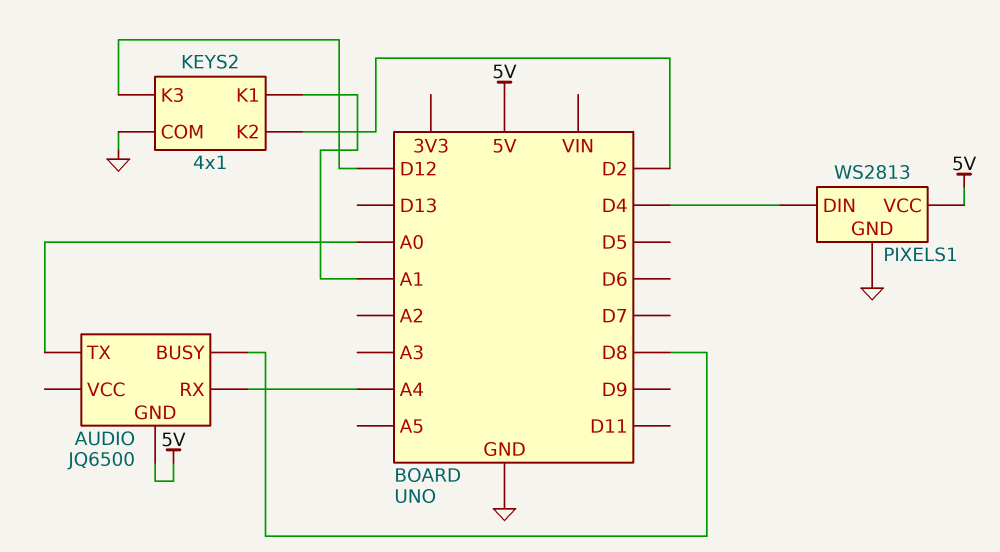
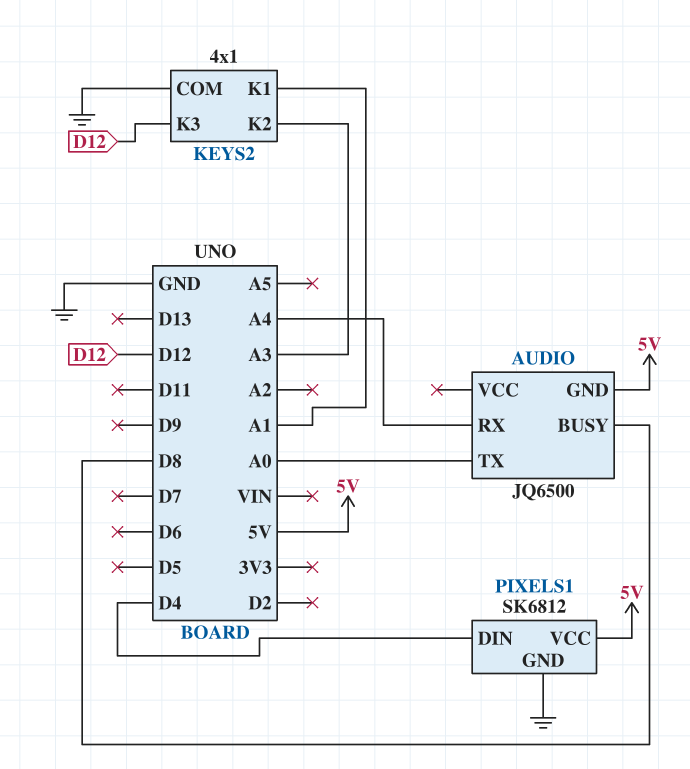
KEYS2 pin K2: D2 -> A3
PIXELS1: WS2813 -> SK6812

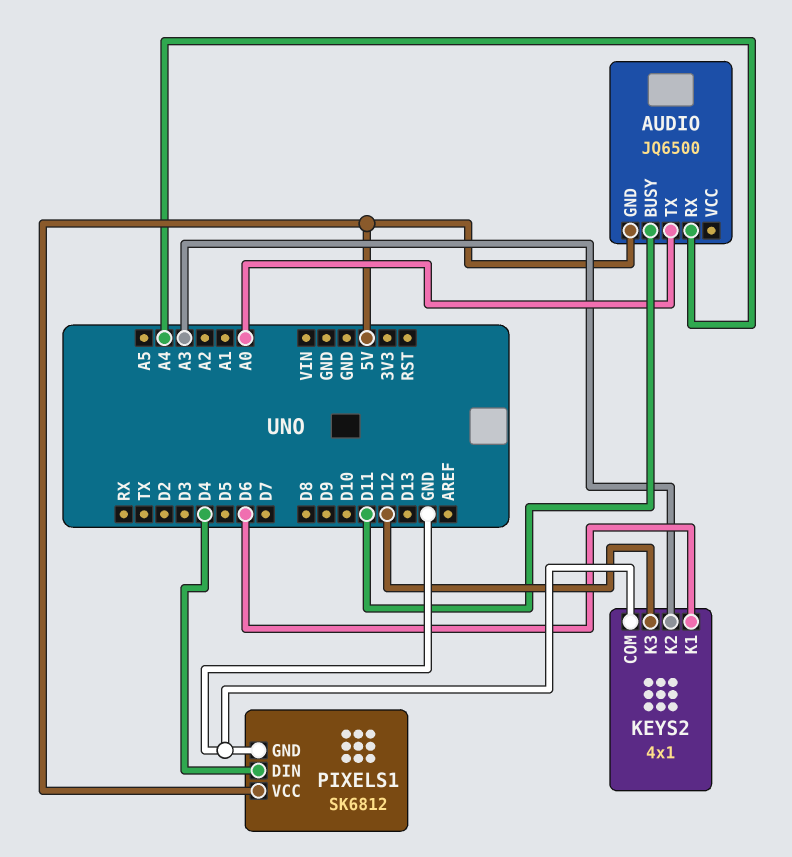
AUDIO pin BUSY: D8 -> D11
KEYS2 pin K1: A1 -> D6

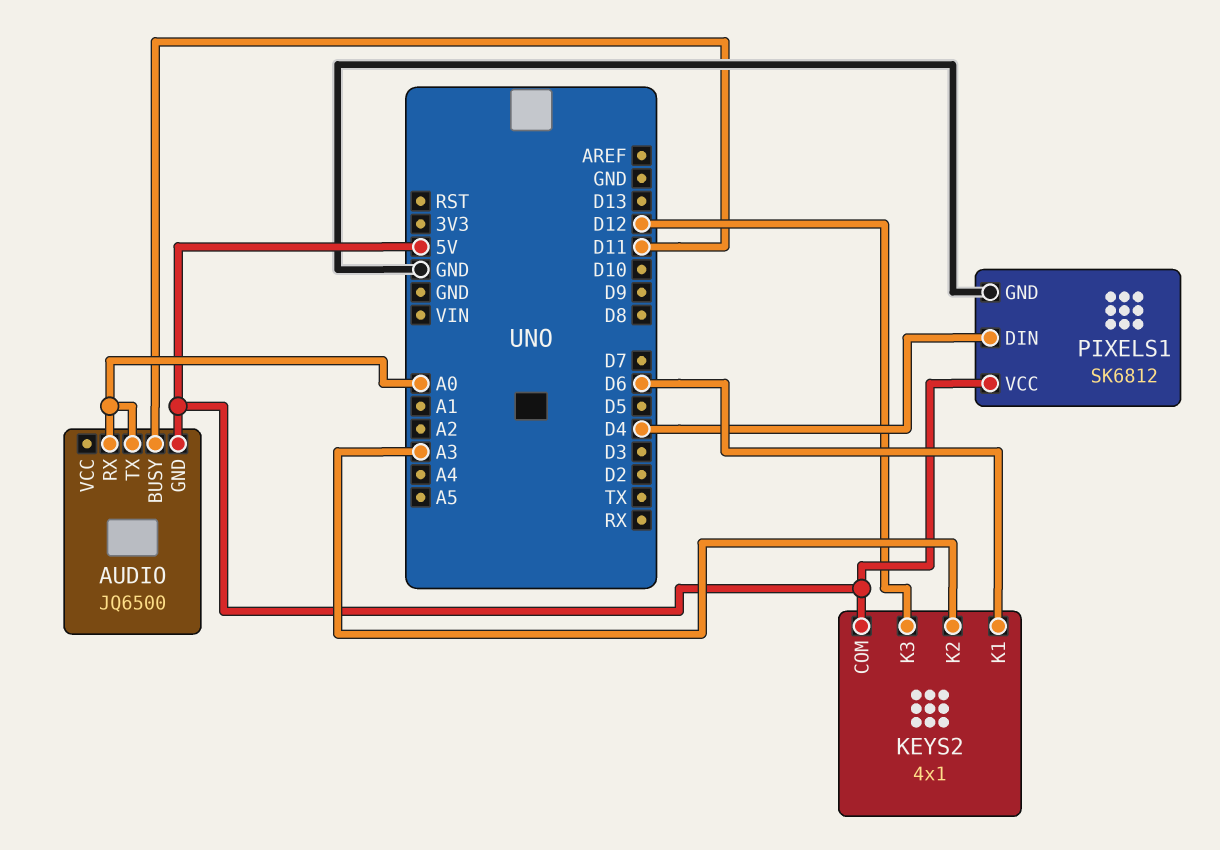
AUDIO pin RX: A4 -> A0
KEYS2 pin COM: GND -> 5V

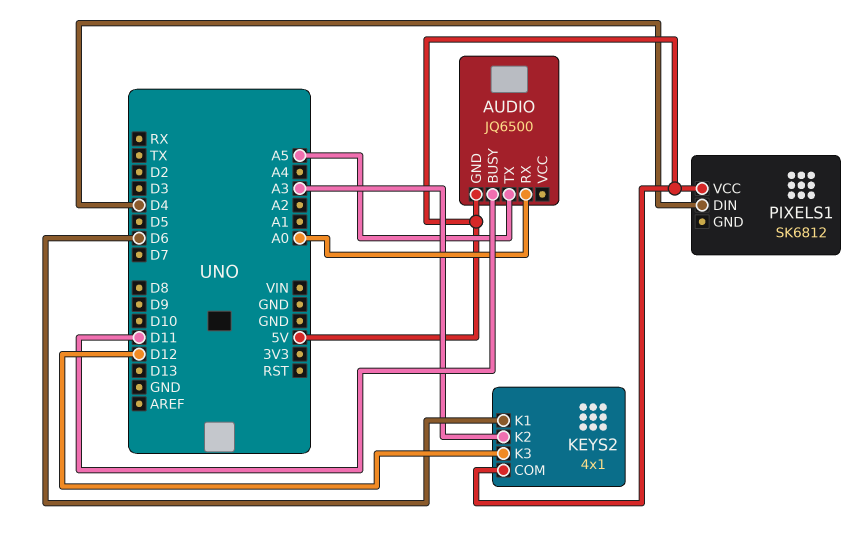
AUDIO pin TX: A0 -> A5
PIXELS1 pin GND: GND -> none

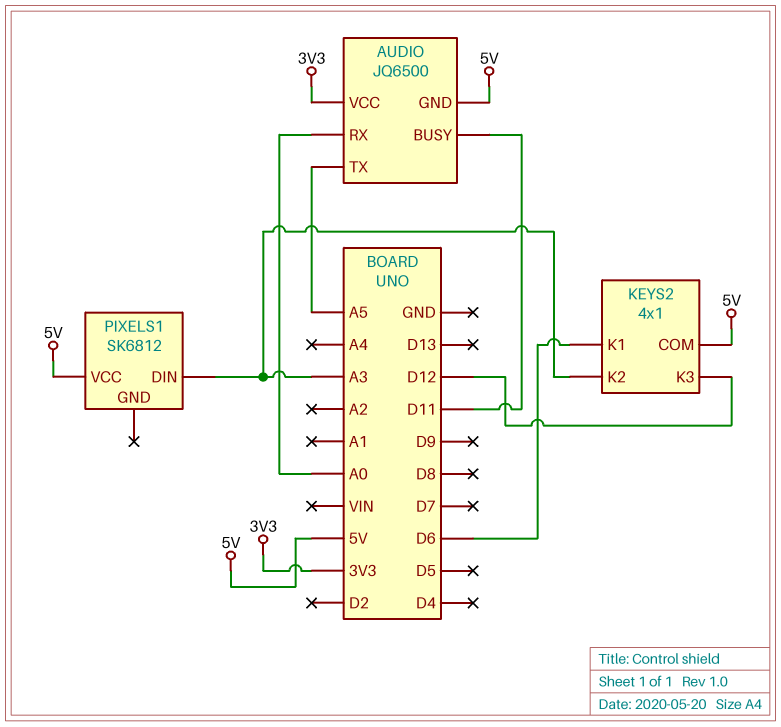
AUDIO pin VCC: none -> 3V3
PIXELS1 pin DIN: D4 -> A3

